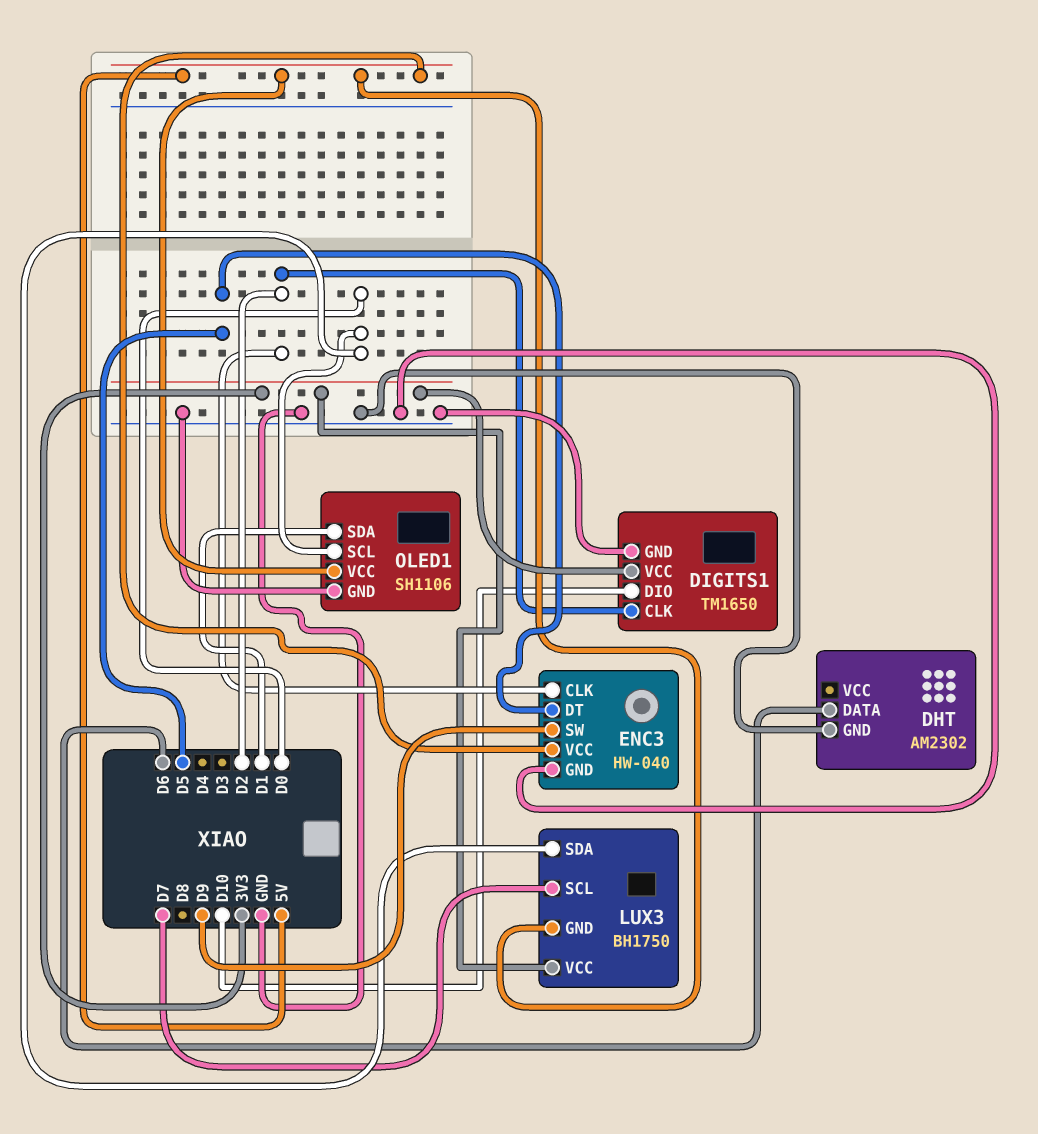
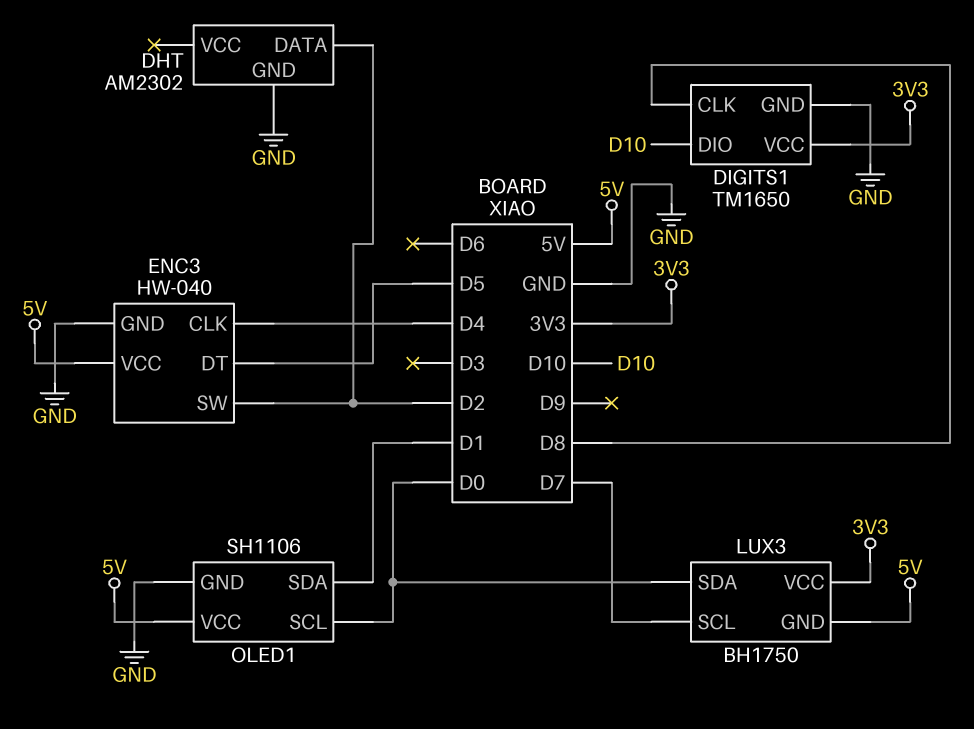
DHT pin DATA: D6 -> D2
DIGITS1 pin CLK: D2 -> D8
ENC3 pin CLK: D2 -> D4
ENC3 pin SW: D9 -> D2

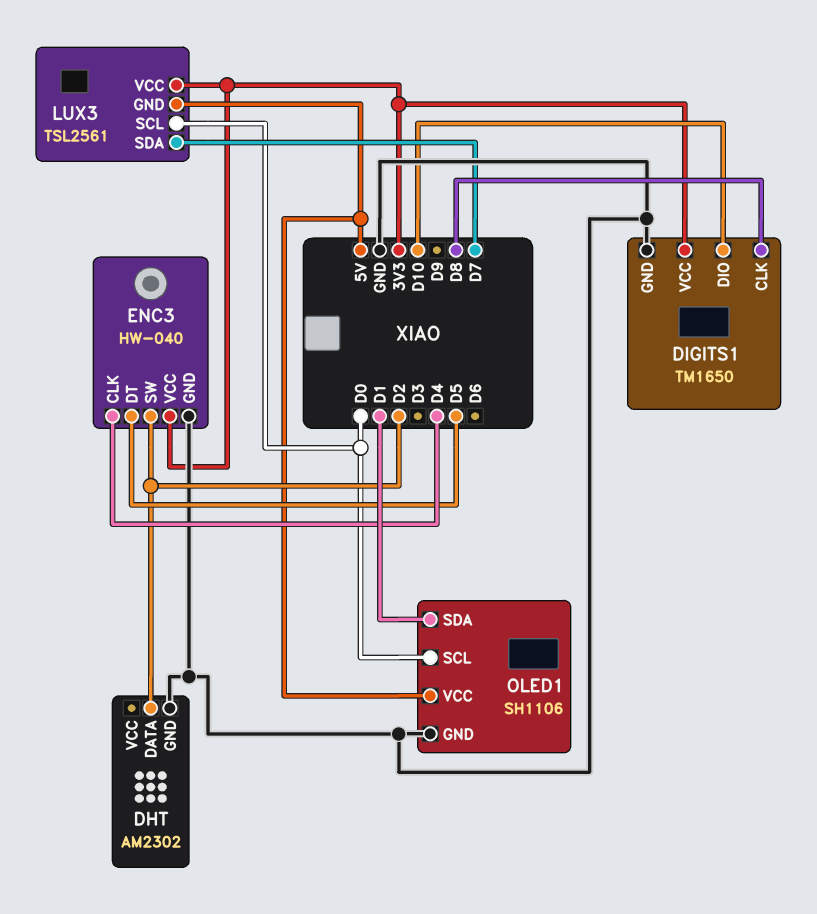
ENC3 pin VCC: 5V -> 3V3
LUX3: BH1750 -> TSL2561
LUX3 pin SCL: D7 -> D0
LUX3 pin SDA: D0 -> D7

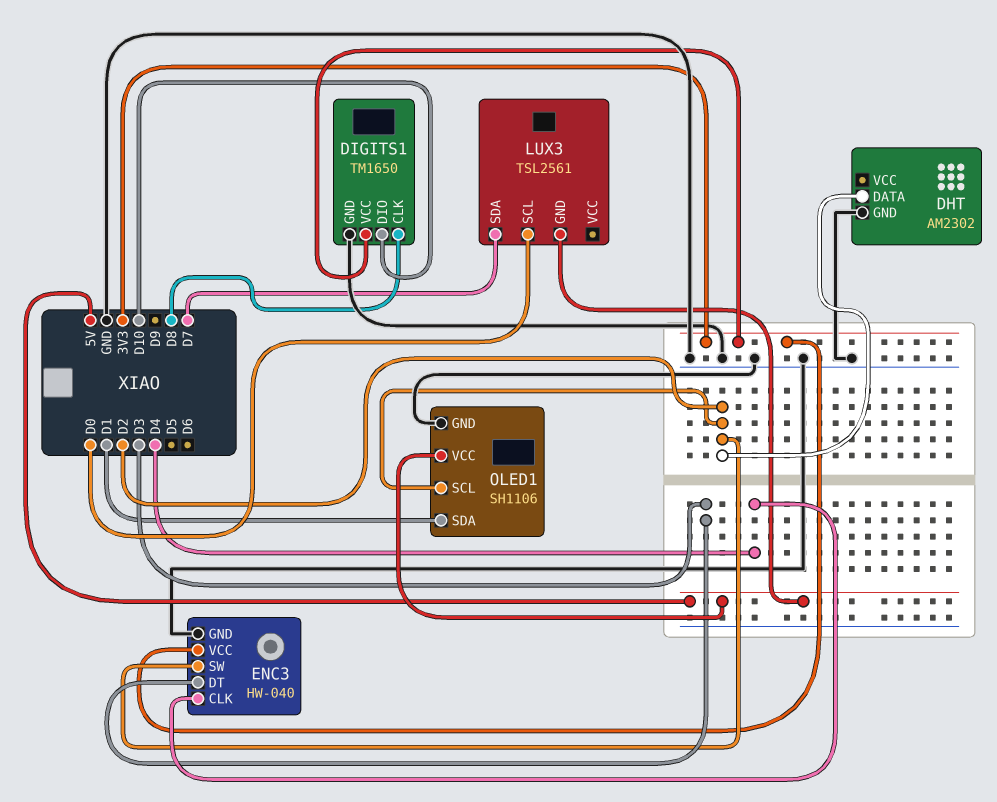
ENC3 pin DT: D5 -> D3
LUX3 pin VCC: 3V3 -> none
OLED1 pin SCL: D0 -> D2

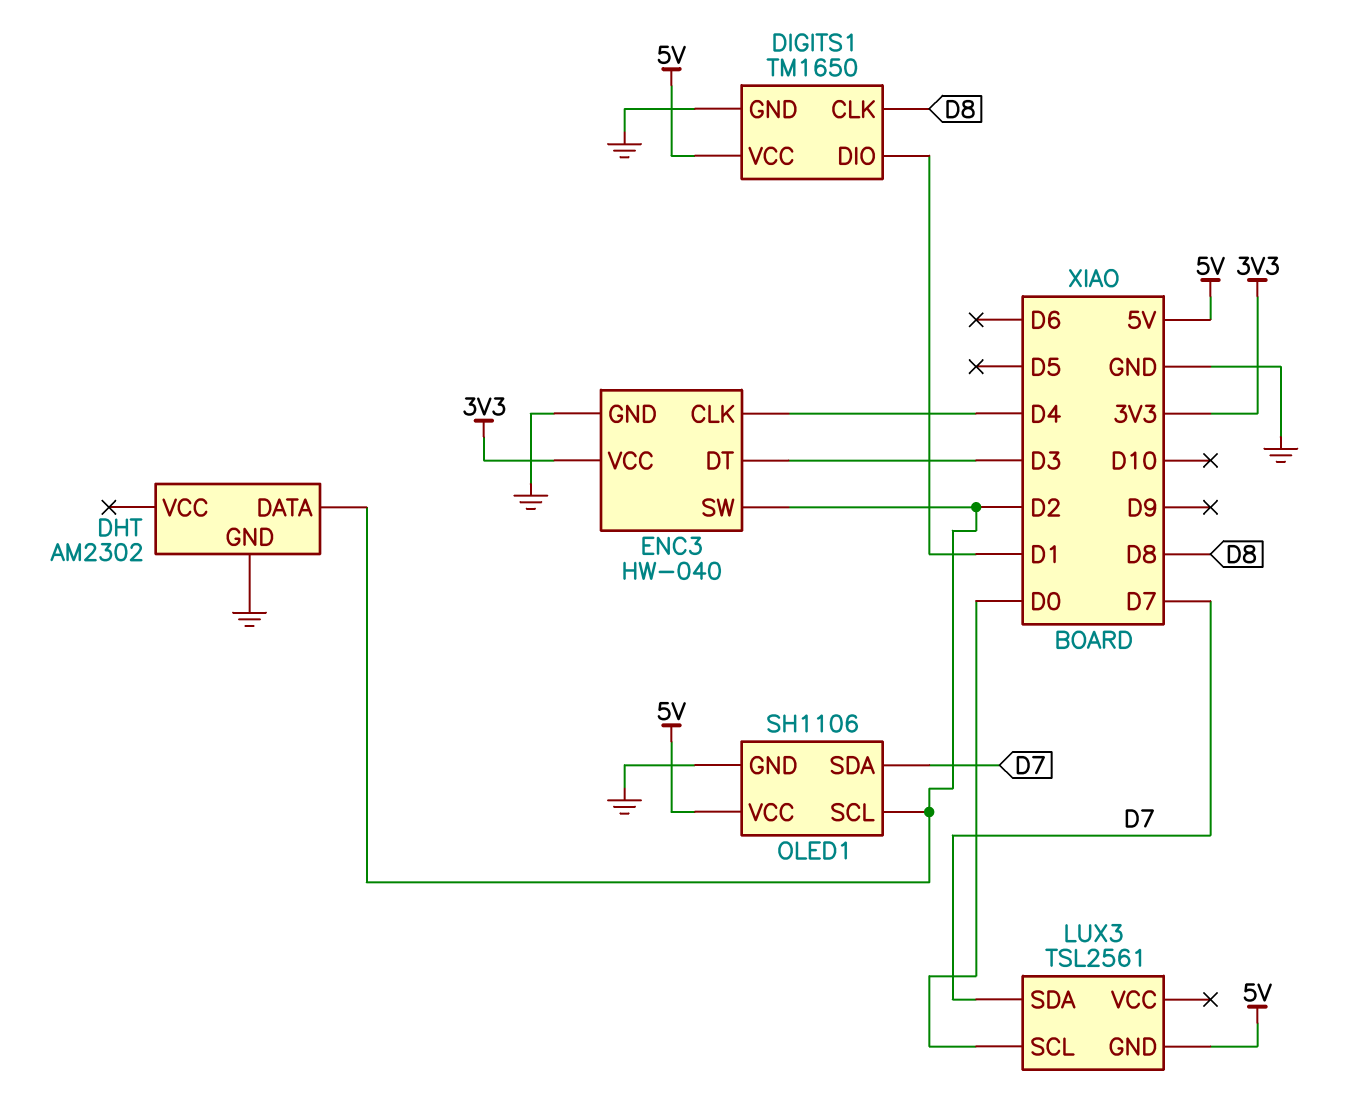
DIGITS1 pin DIO: D10 -> D1
DIGITS1 pin VCC: 3V3 -> 5V
OLED1 pin SDA: D1 -> D7

